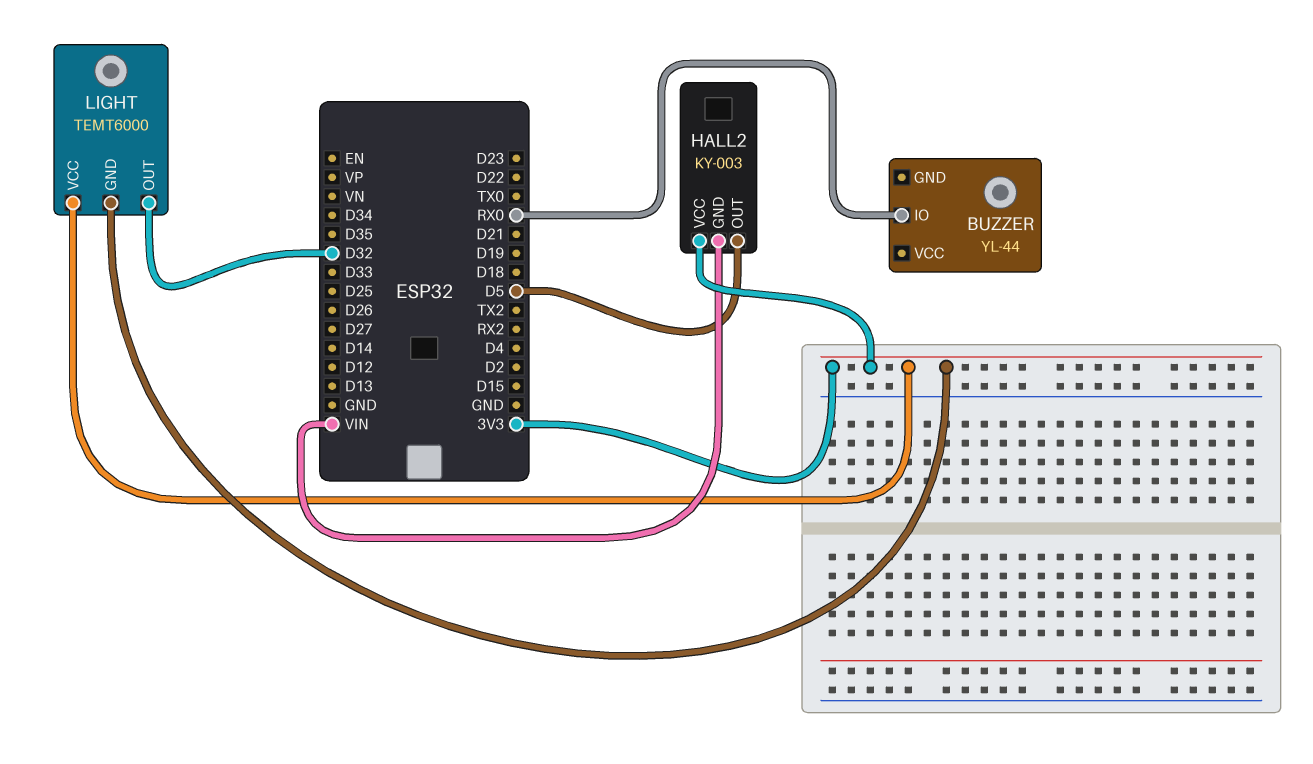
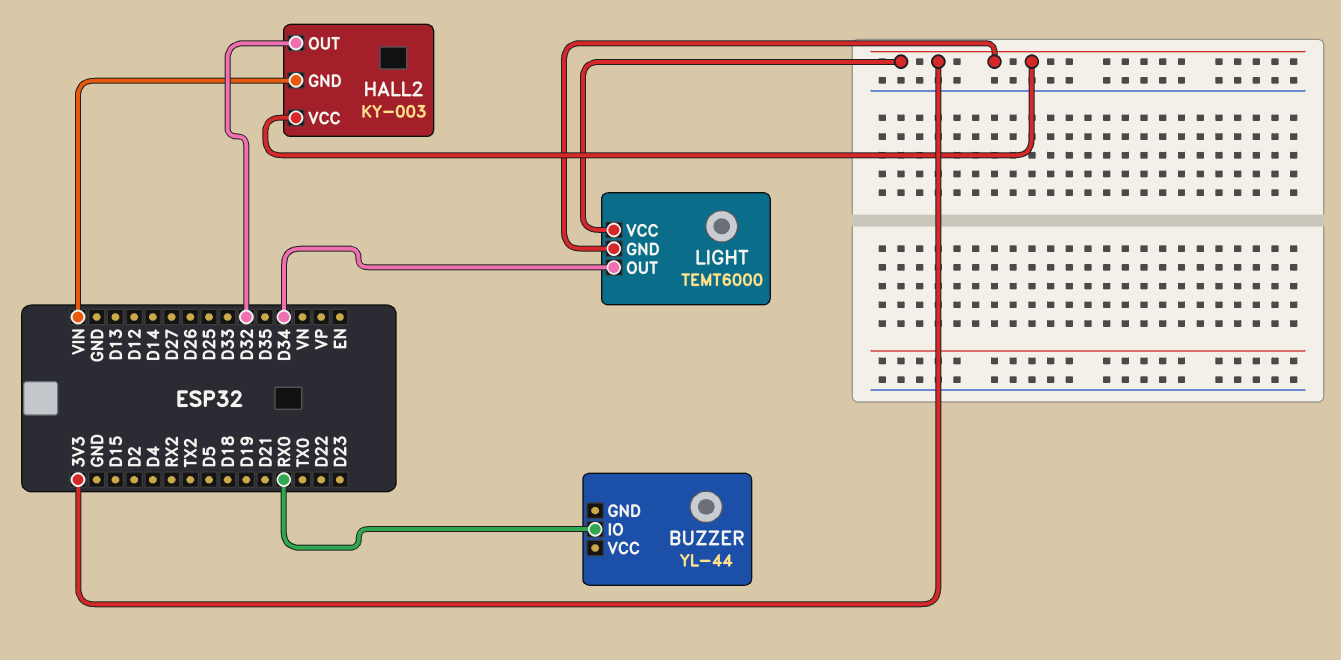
HALL2 pin OUT: D5 -> D32
LIGHT pin OUT: D32 -> D34

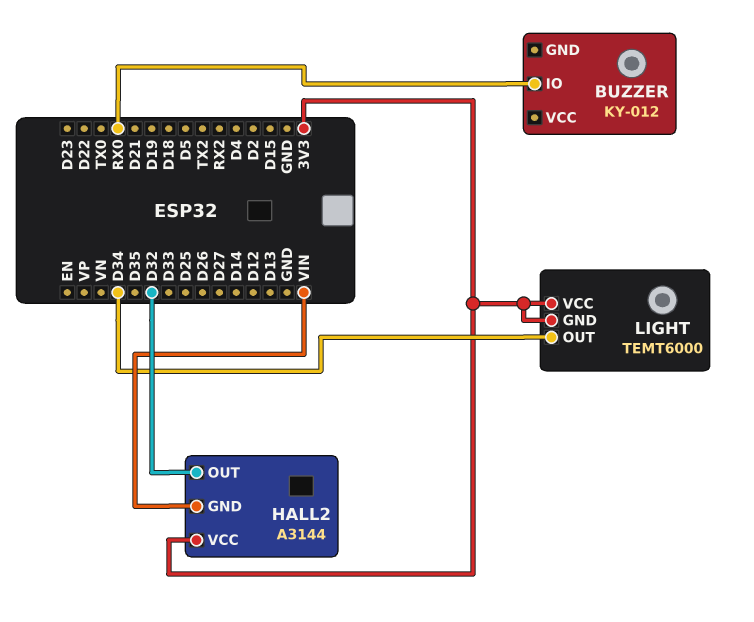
BUZZER: YL-44 -> KY-012
HALL2: KY-003 -> A3144

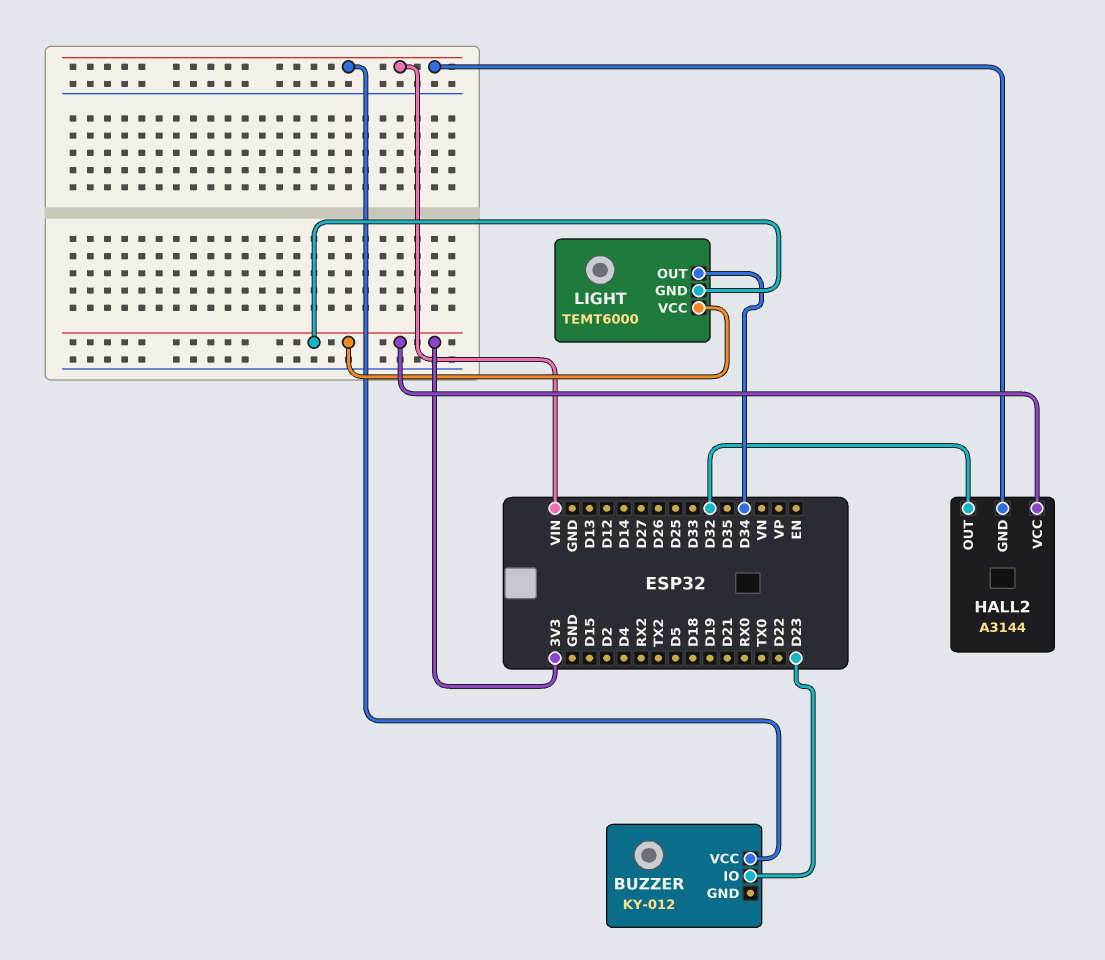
BUZZER pin IO: RX0 -> D23
BUZZER pin VCC: none -> VIN

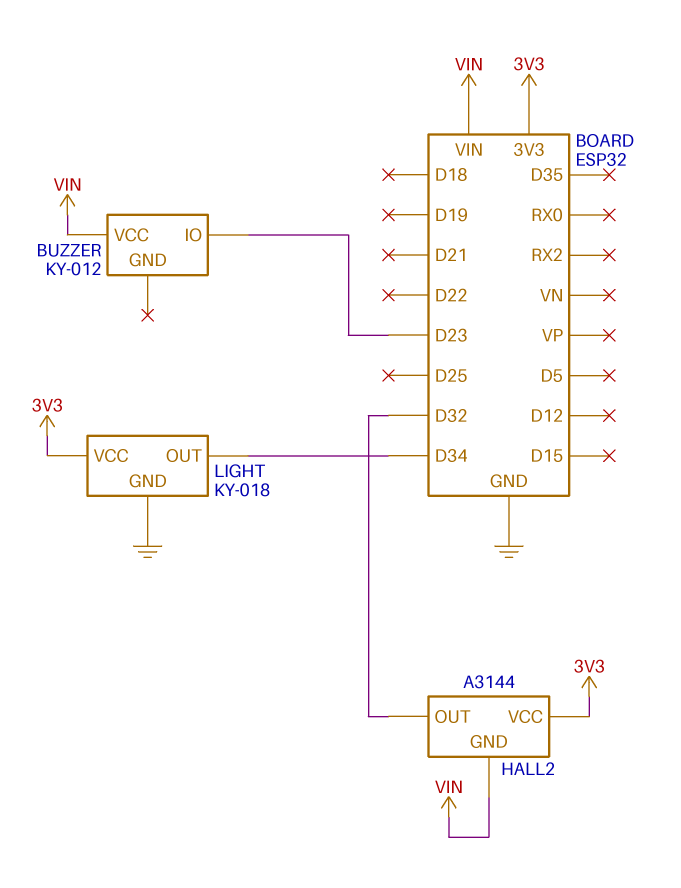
LIGHT: TEMT6000 -> KY-018
LIGHT pin GND: 3V3 -> GND

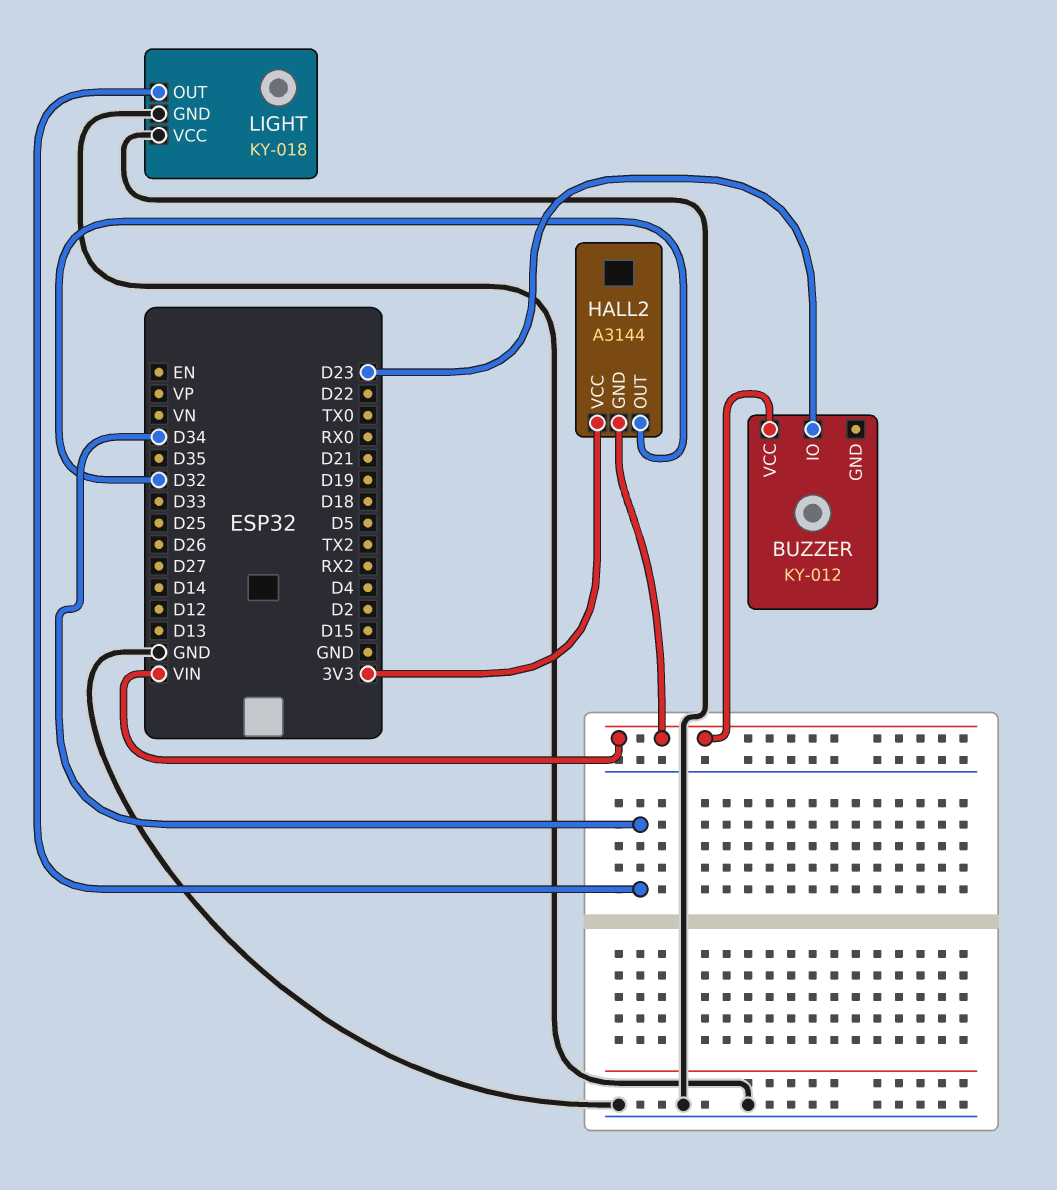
LIGHT pin VCC: 3V3 -> GND

